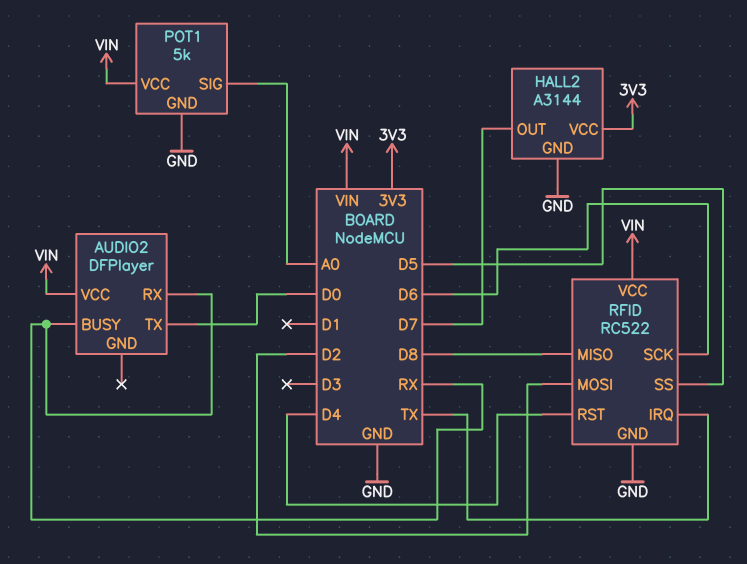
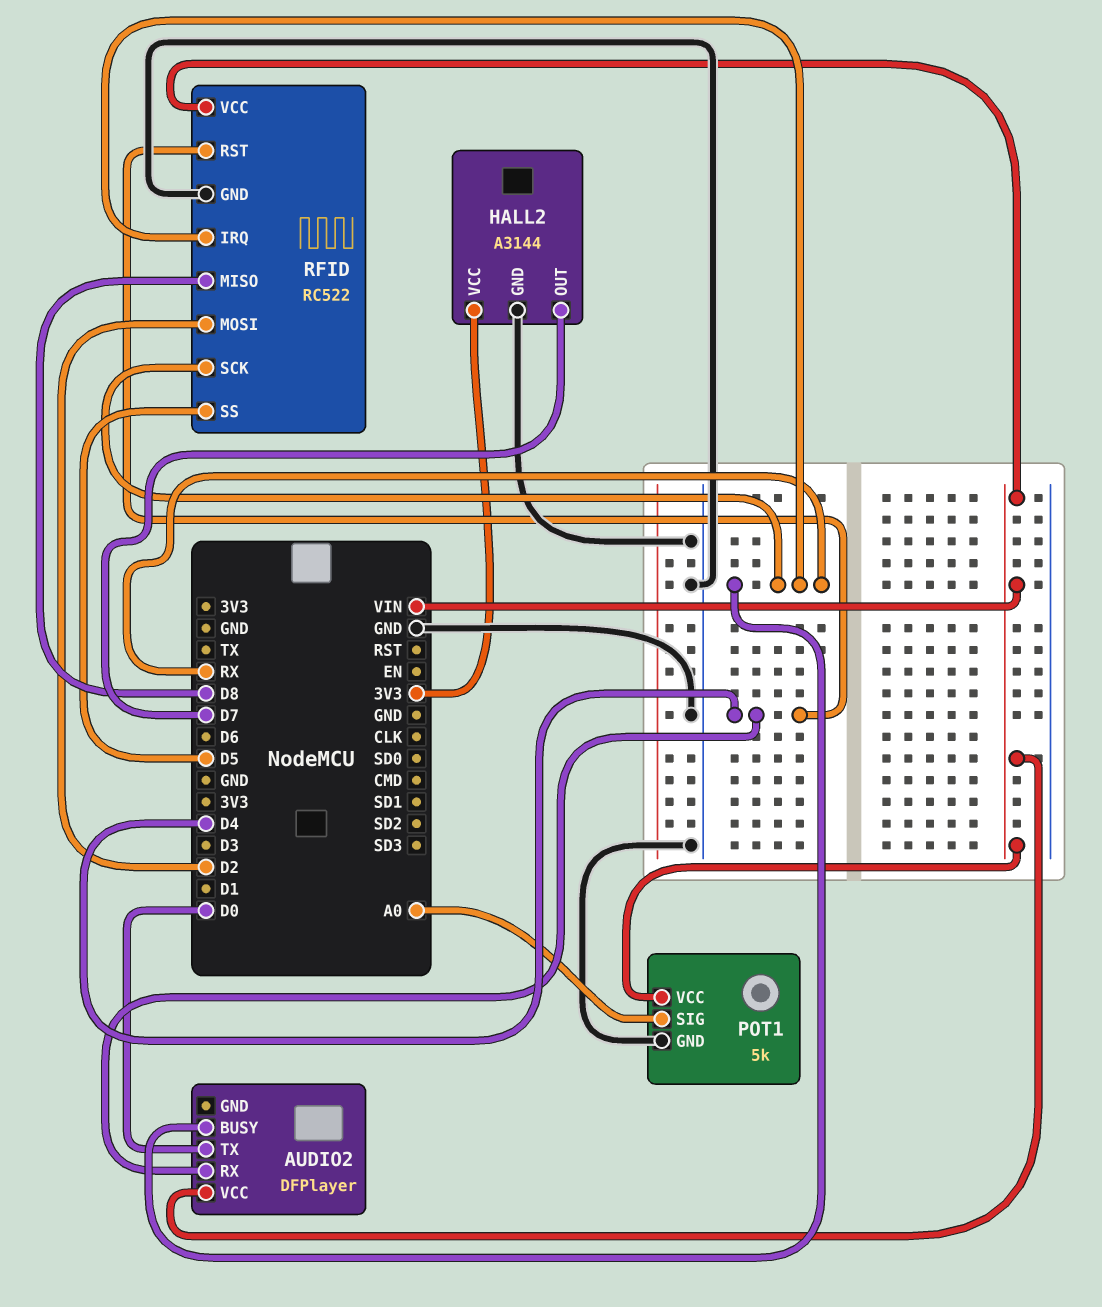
AUDIO2 pin RX: RX -> D4
RFID pin IRQ: TX -> RX
RFID pin SCK: D6 -> RX

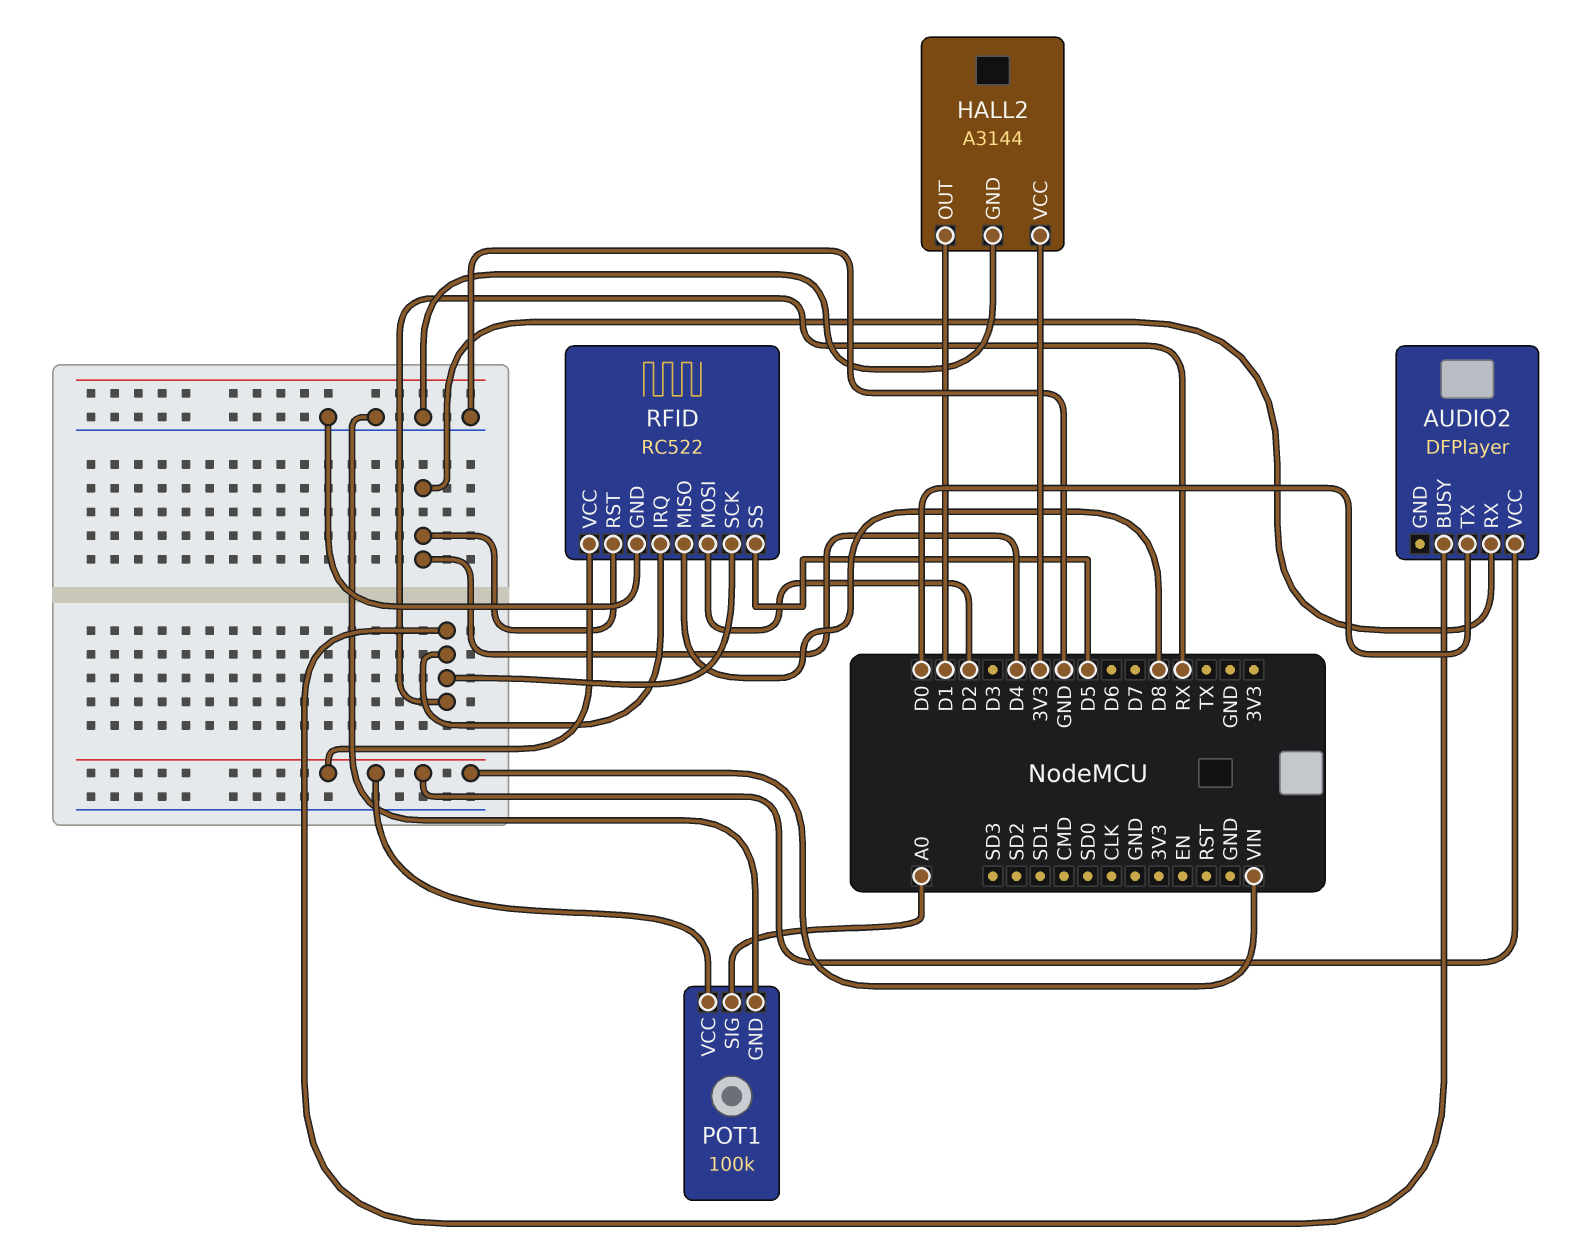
HALL2 pin OUT: D7 -> D1
POT1: 5k -> 100k

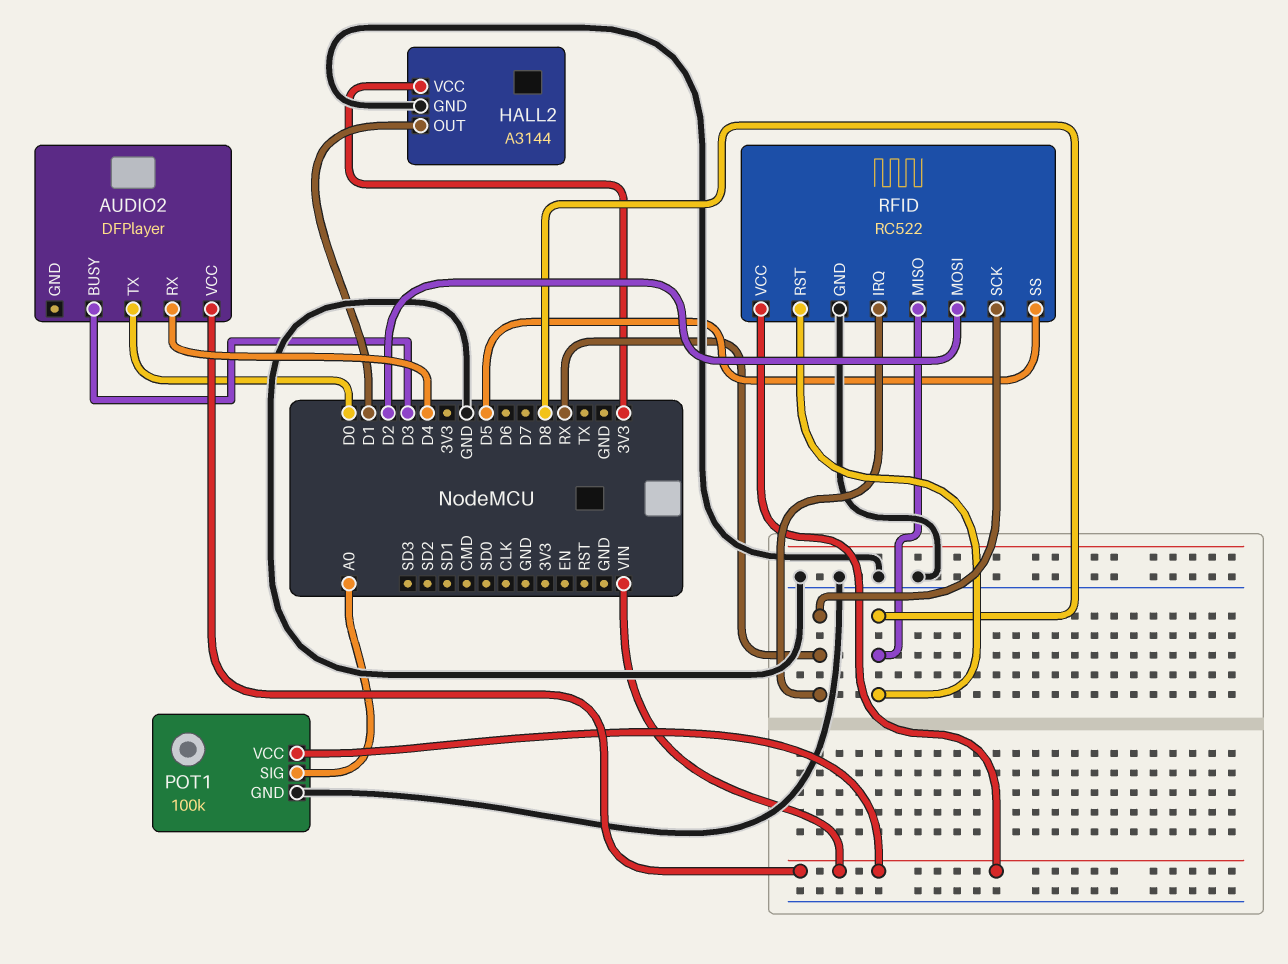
AUDIO2 pin BUSY: RX -> D3
RFID pin RST: D4 -> D8

